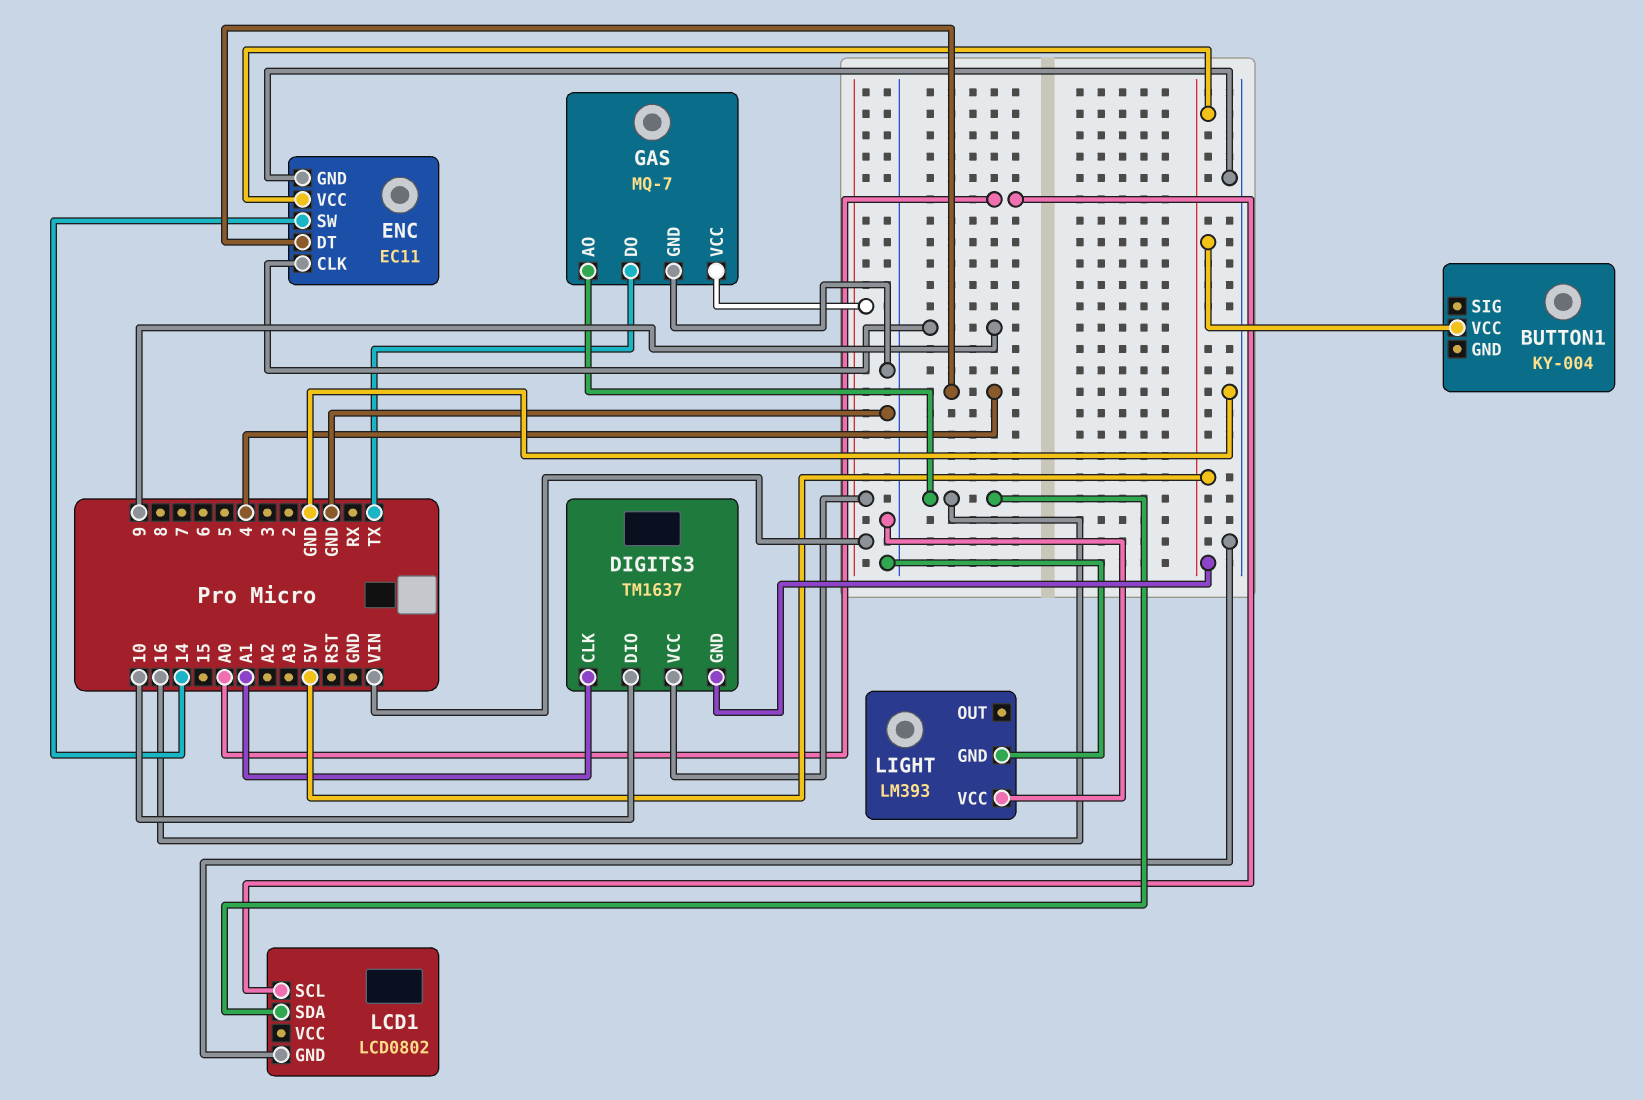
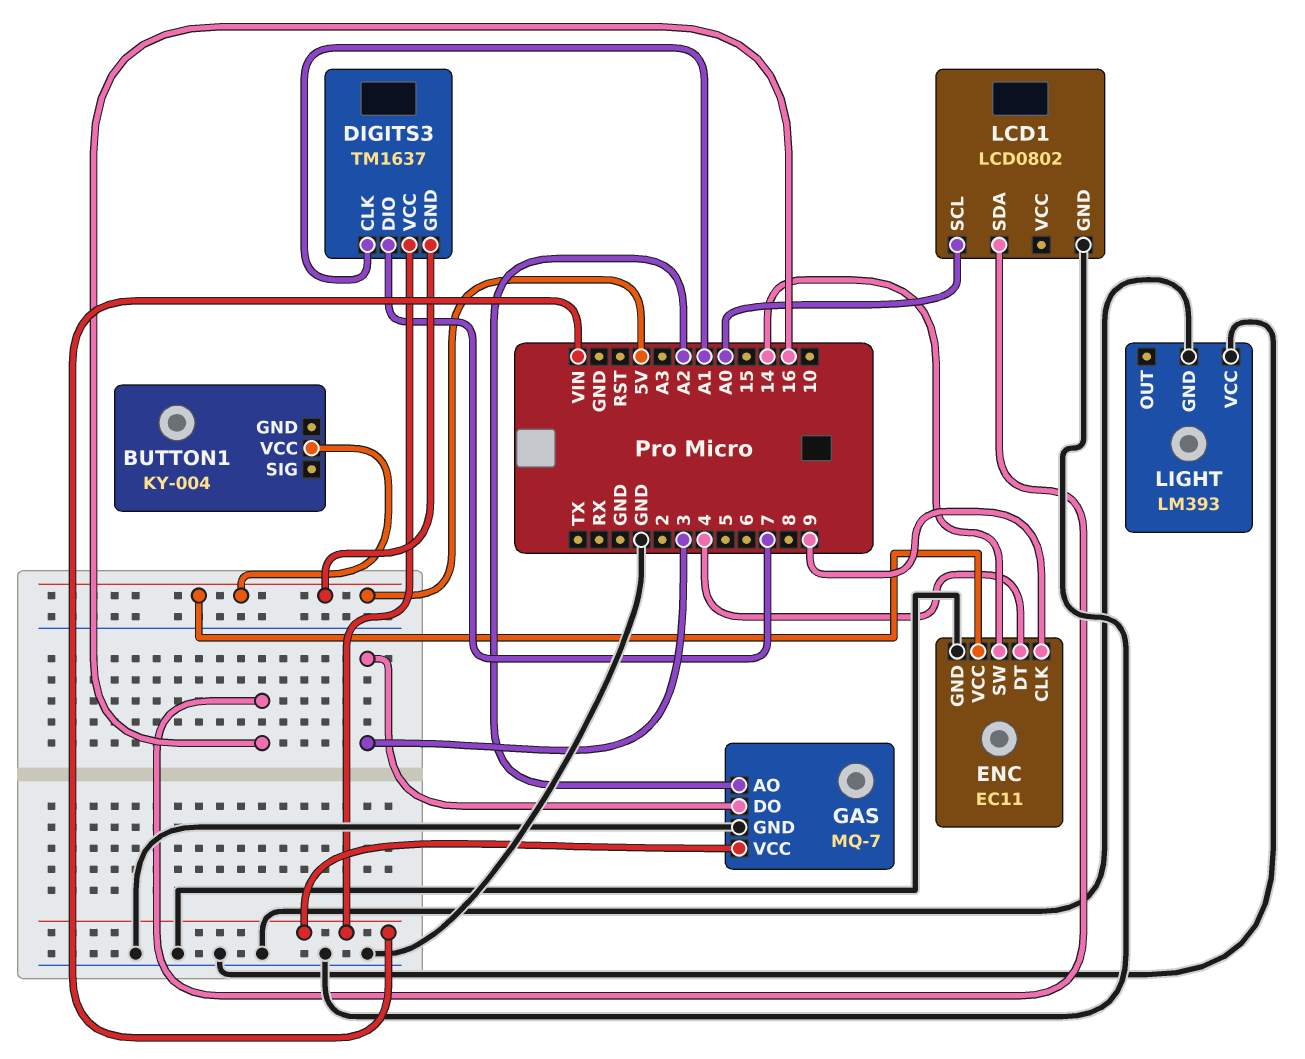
DIGITS3 pin DIO: 10 -> 7
GAS pin AO: 16 -> A2
GAS pin DO: TX -> 3

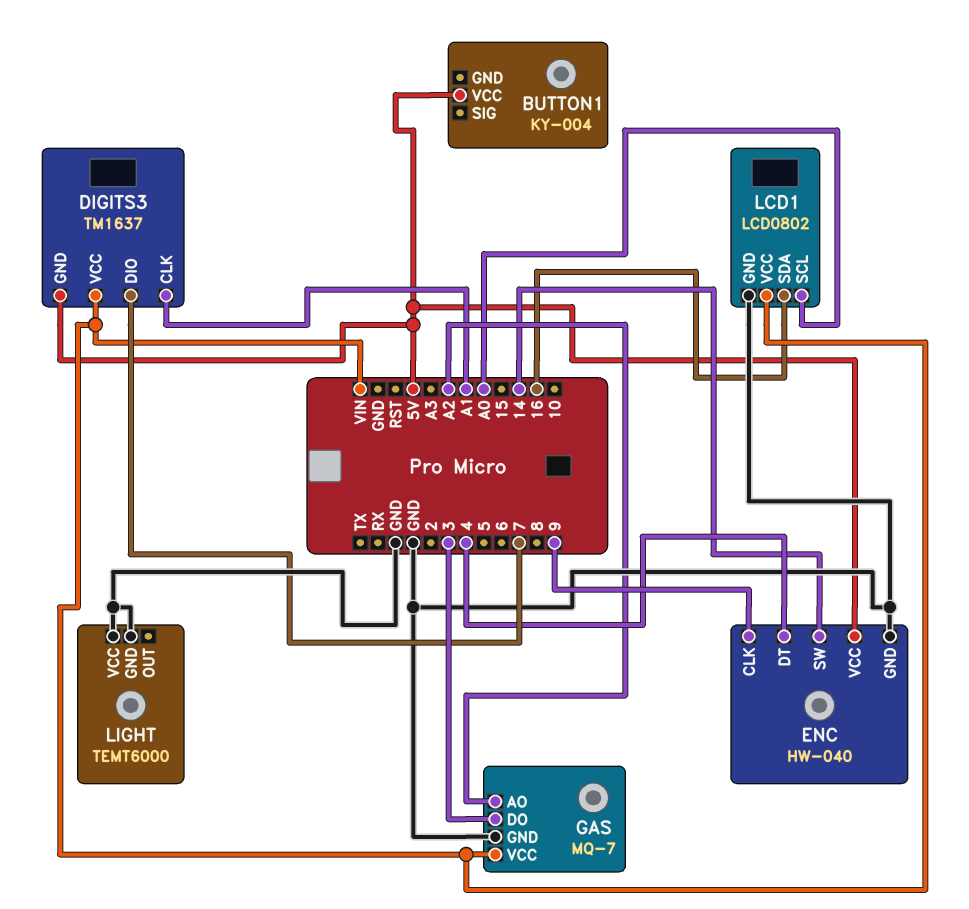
ENC: EC11 -> HW-040
LCD1 pin VCC: none -> VIN
LIGHT: LM393 -> TEMT6000

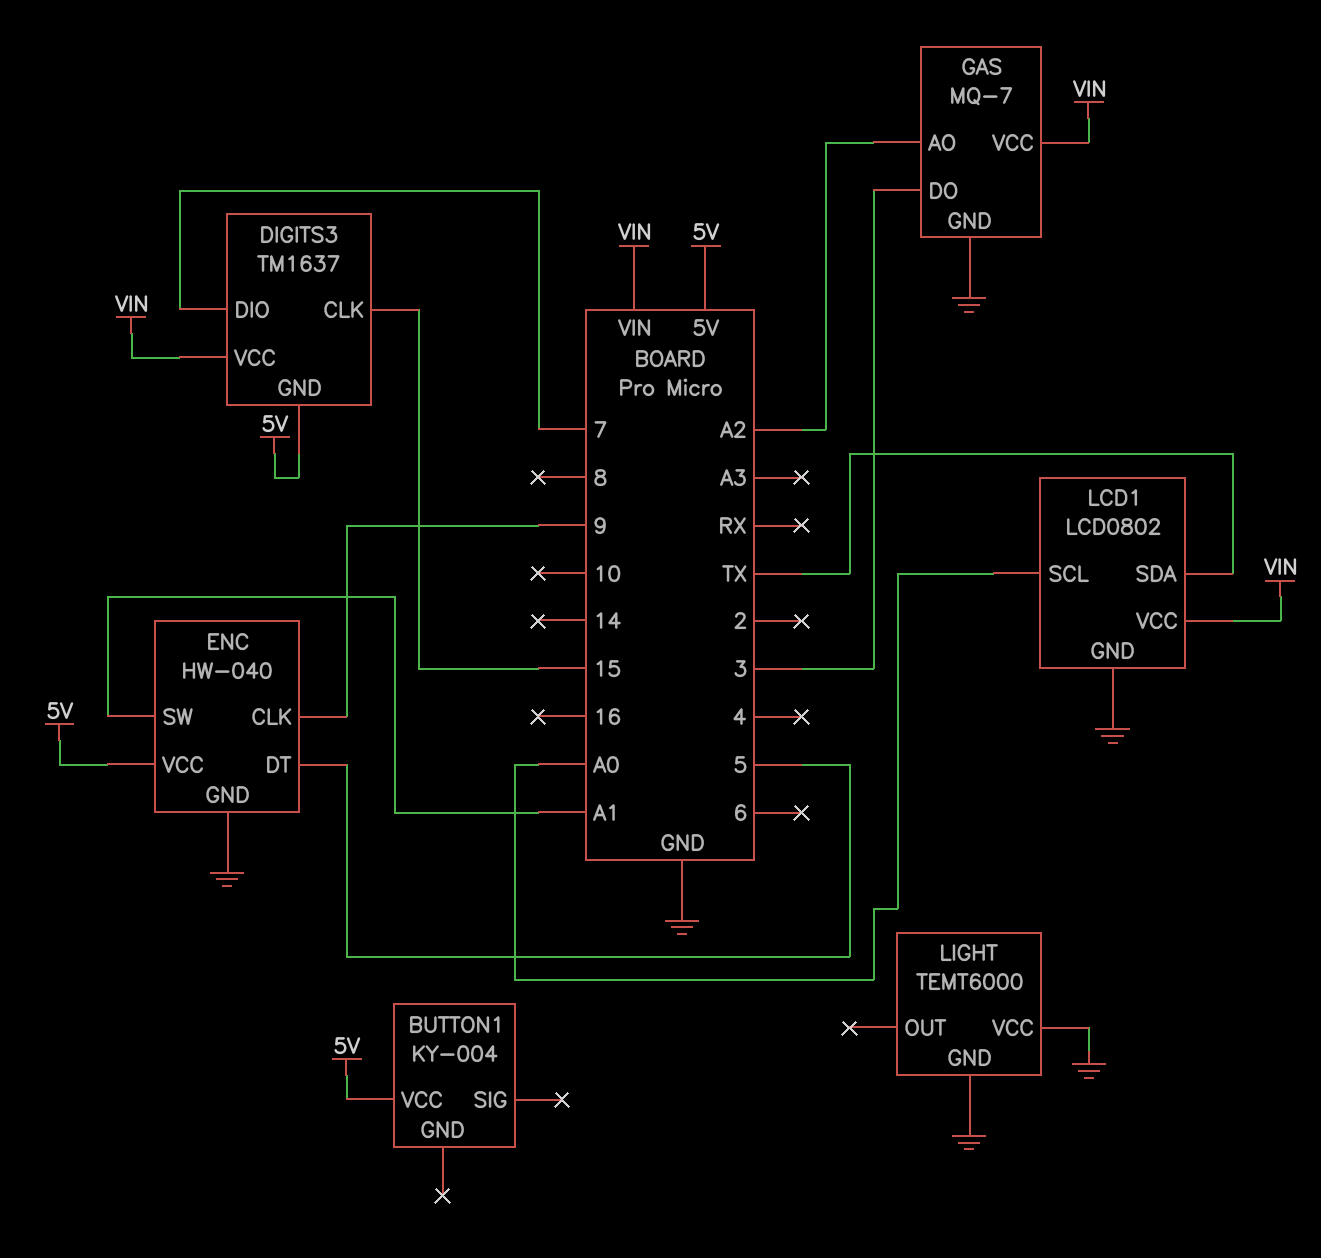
DIGITS3 pin CLK: A1 -> 15
ENC pin DT: 4 -> 5
ENC pin SW: 14 -> A1
LCD1 pin SDA: 16 -> TX

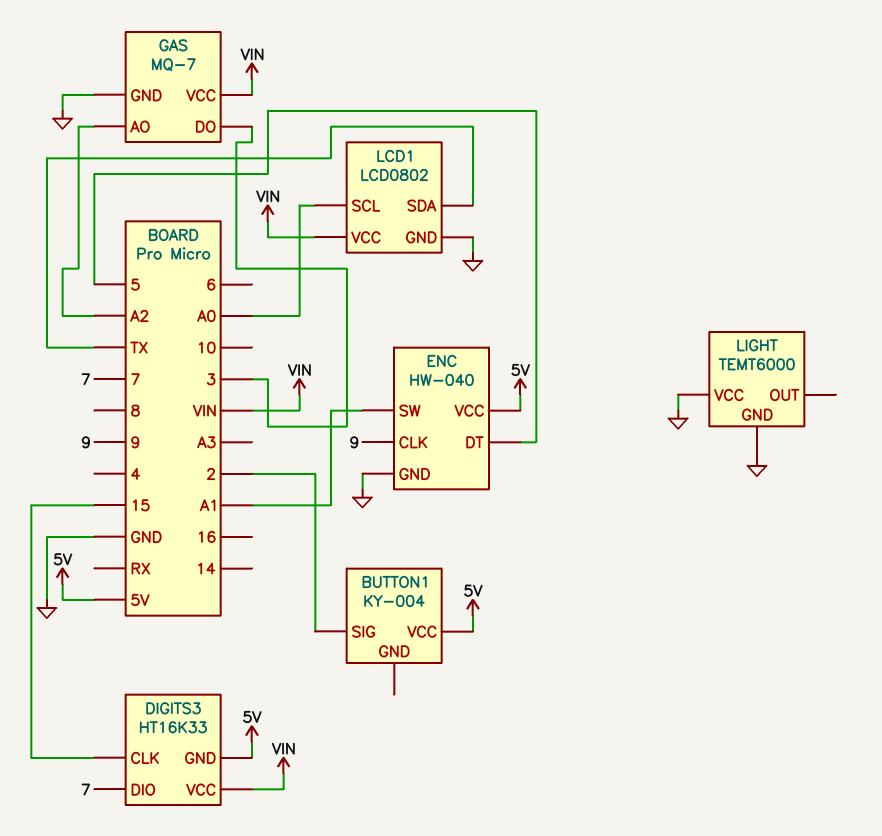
BUTTON1 pin SIG: none -> 2
DIGITS3: TM1637 -> HT16K33

